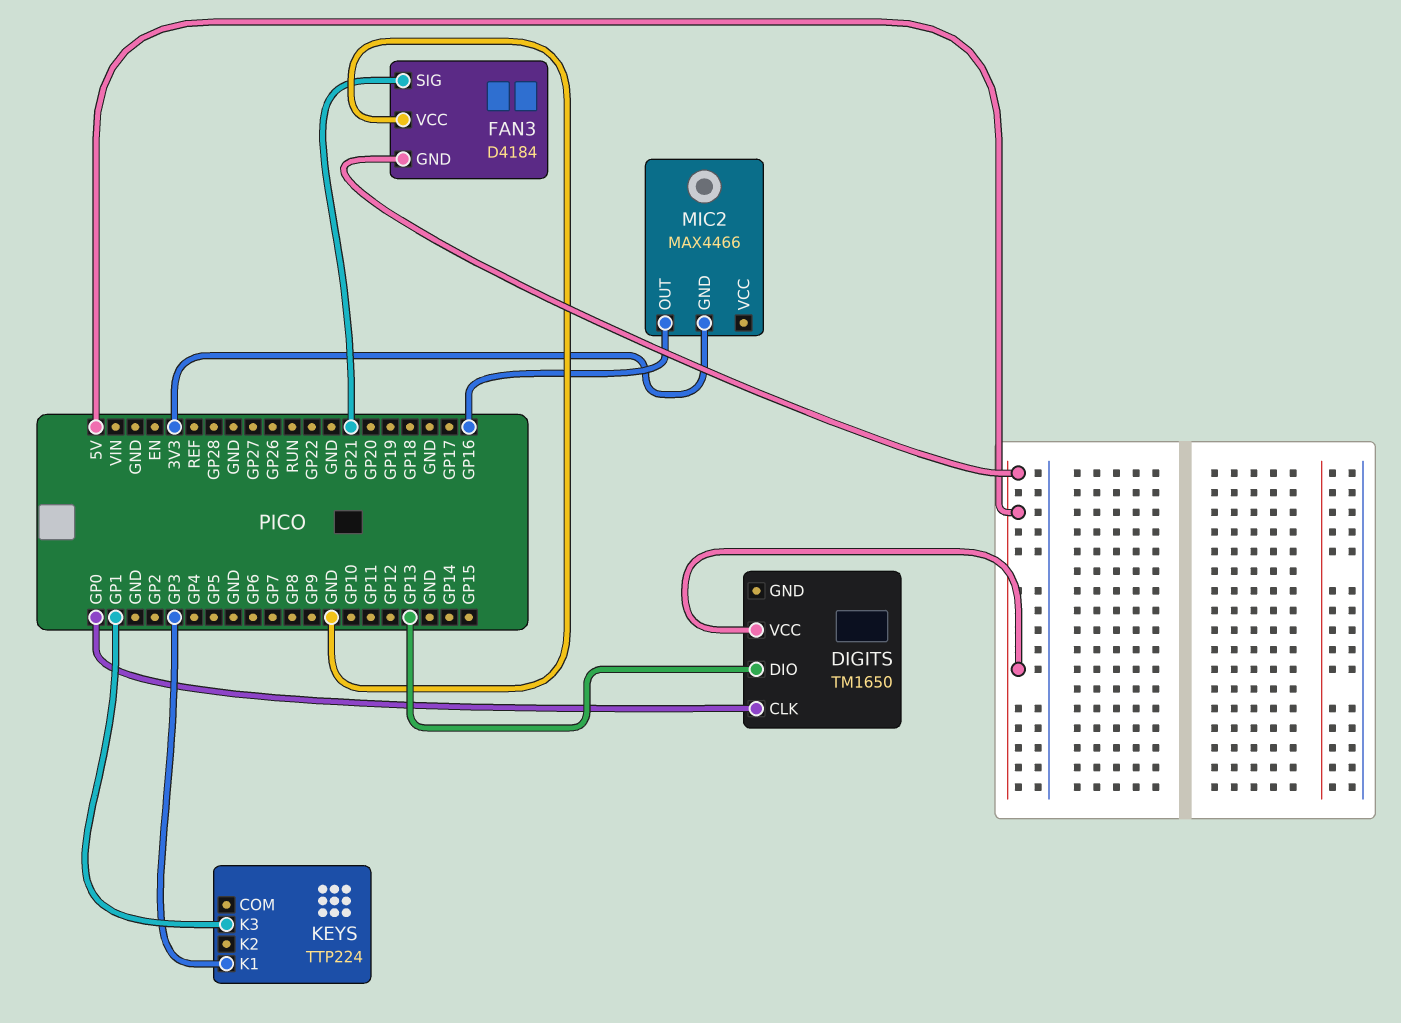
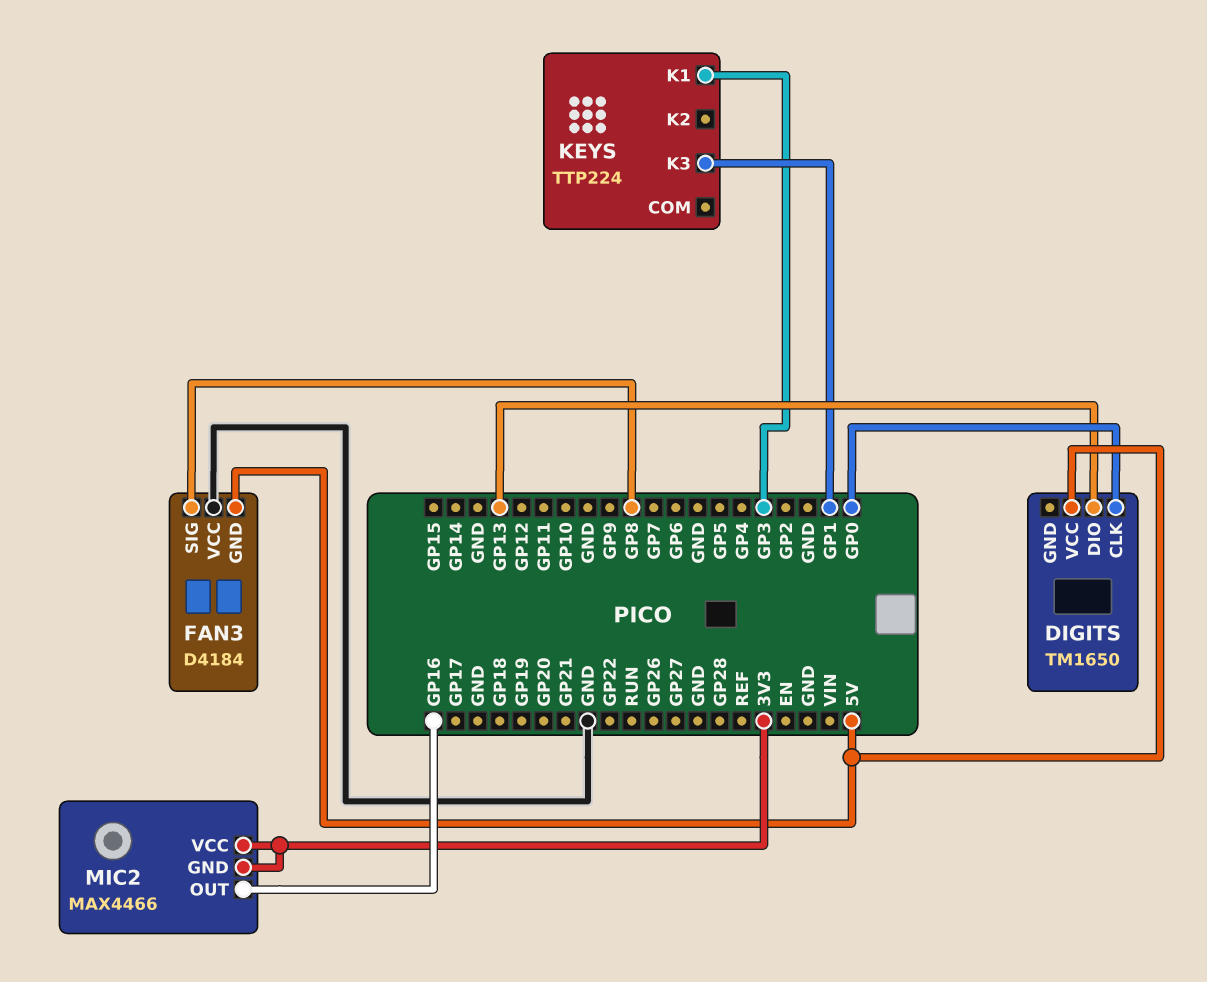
FAN3 pin SIG: GP21 -> GP8
MIC2 pin VCC: none -> 3V3

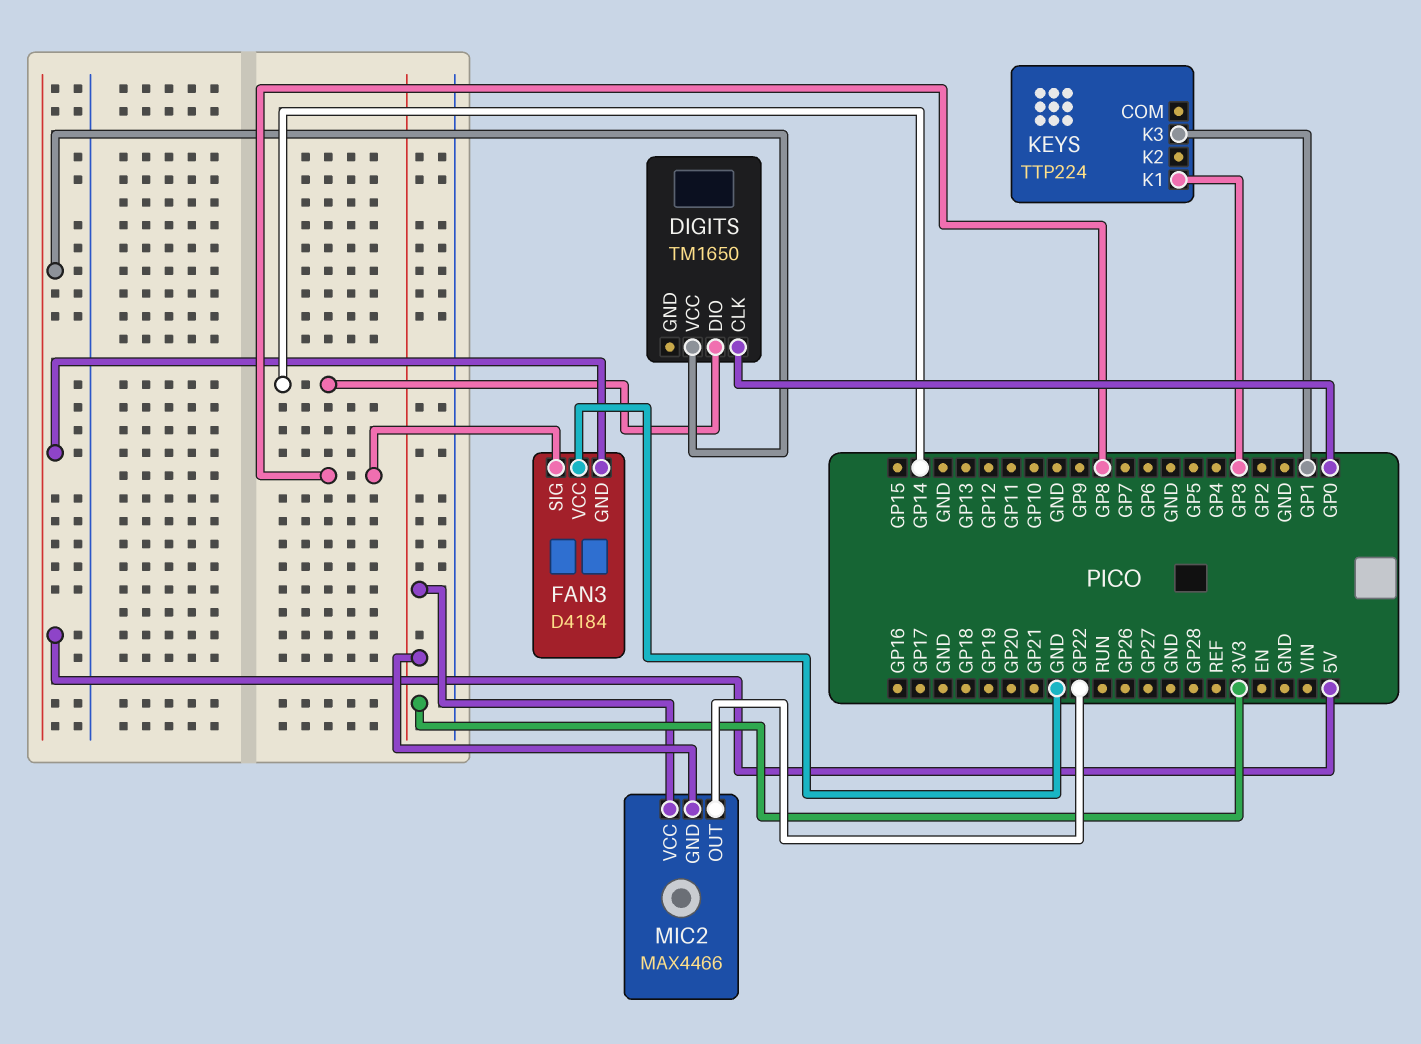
DIGITS pin DIO: GP13 -> GP14
MIC2 pin OUT: GP16 -> GP22

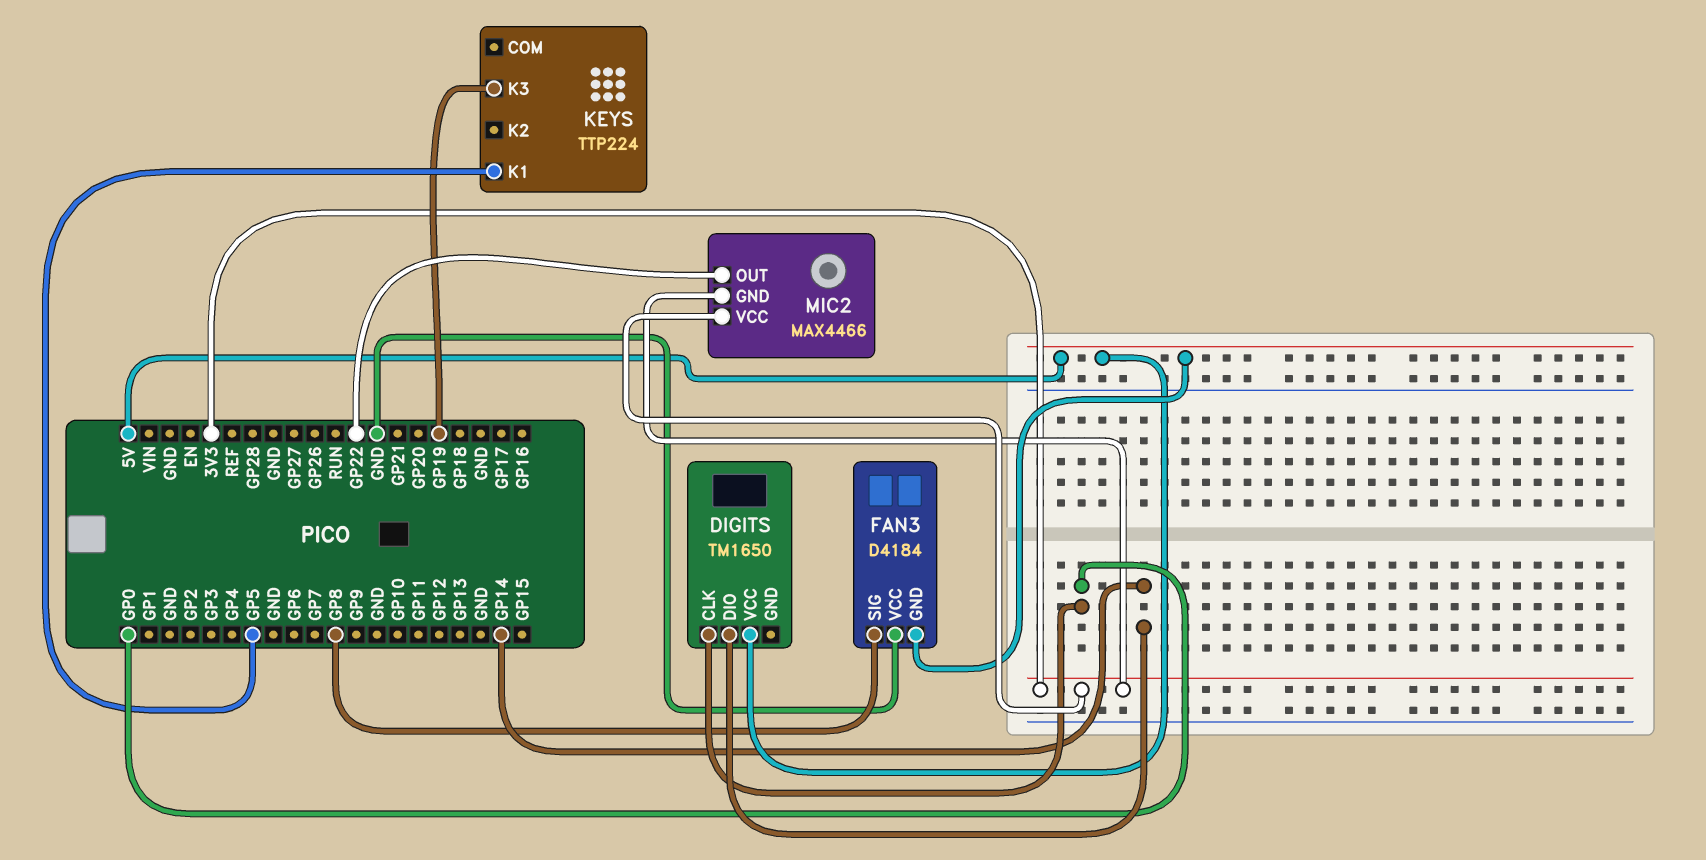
KEYS pin K1: GP3 -> GP5
KEYS pin K3: GP1 -> GP19

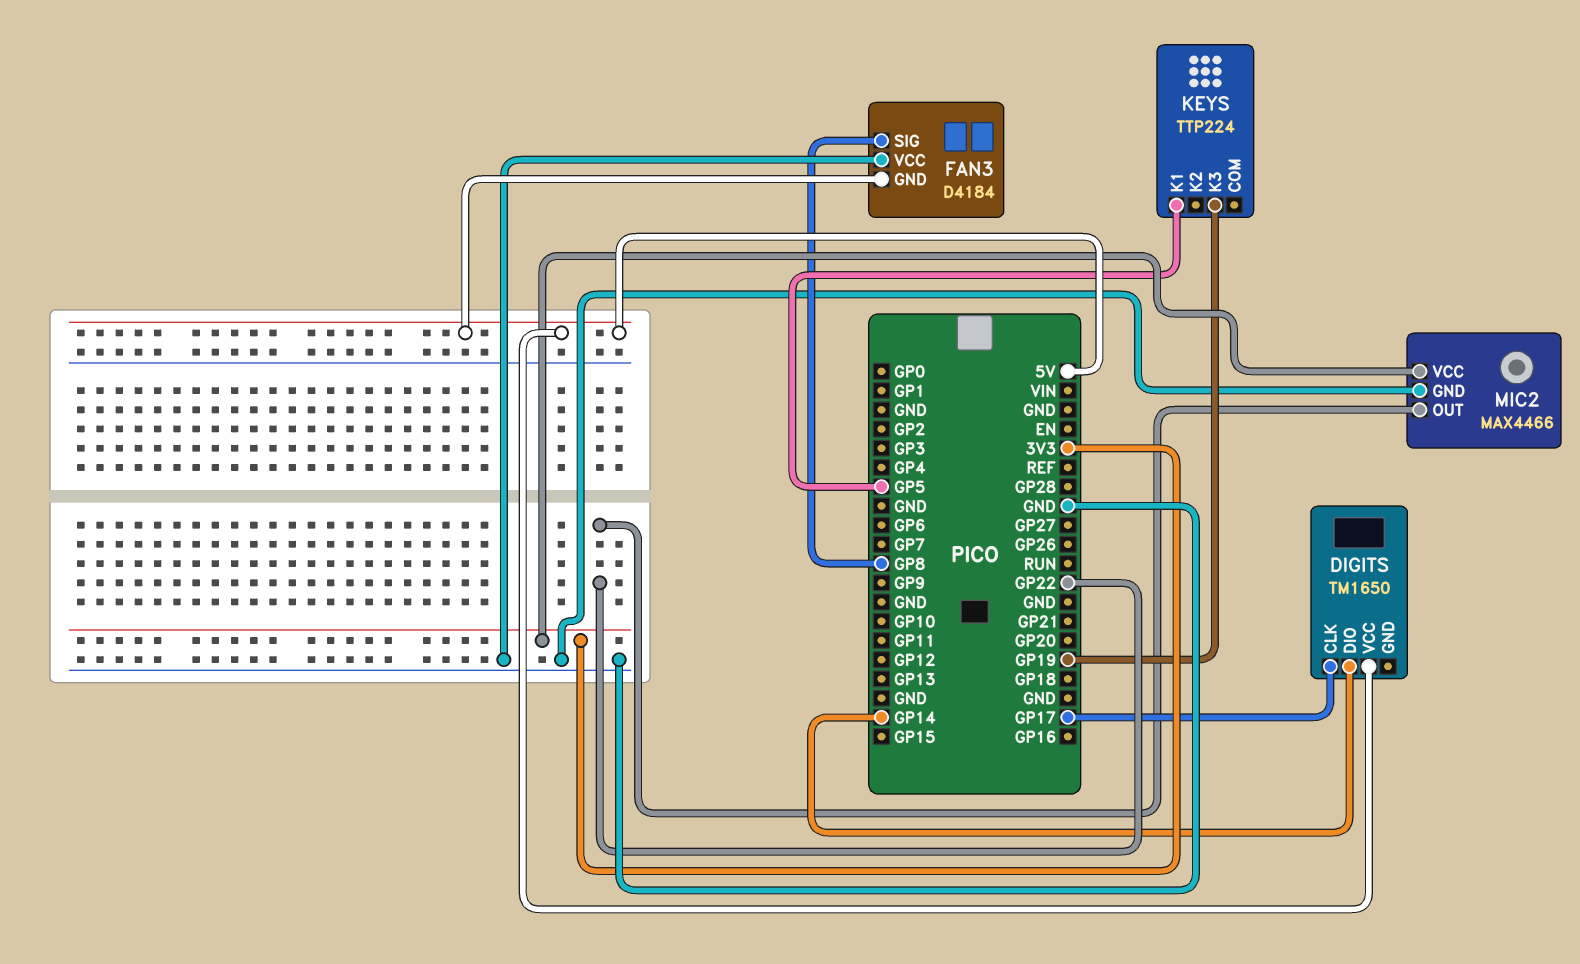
DIGITS pin CLK: GP0 -> GP17
MIC2 pin GND: 3V3 -> GND

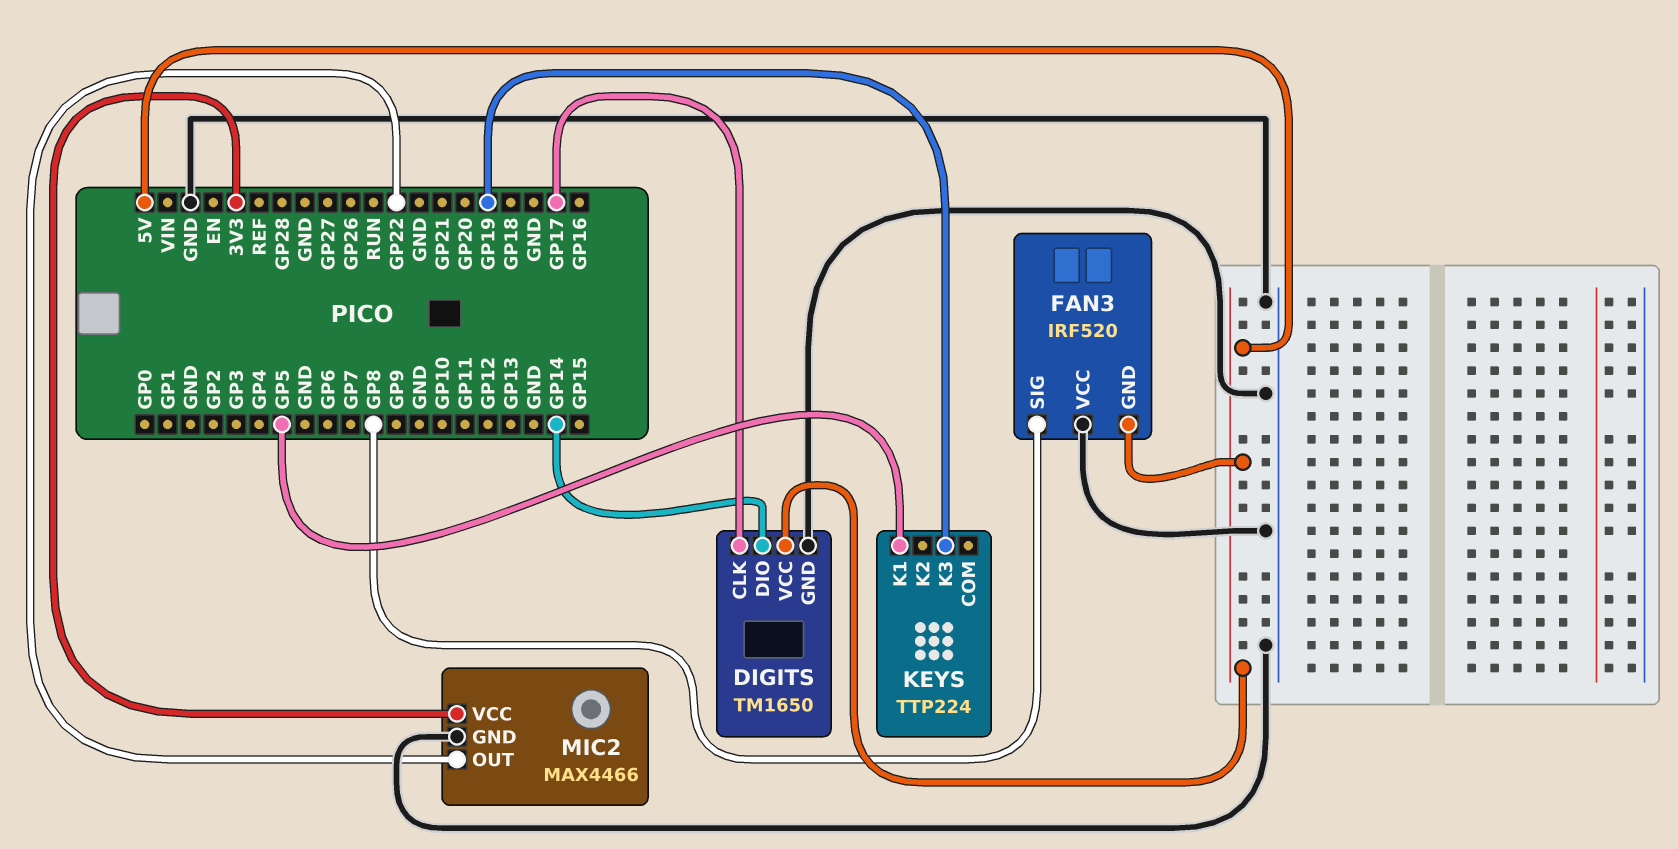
DIGITS pin GND: none -> GND
FAN3: D4184 -> IRF520

